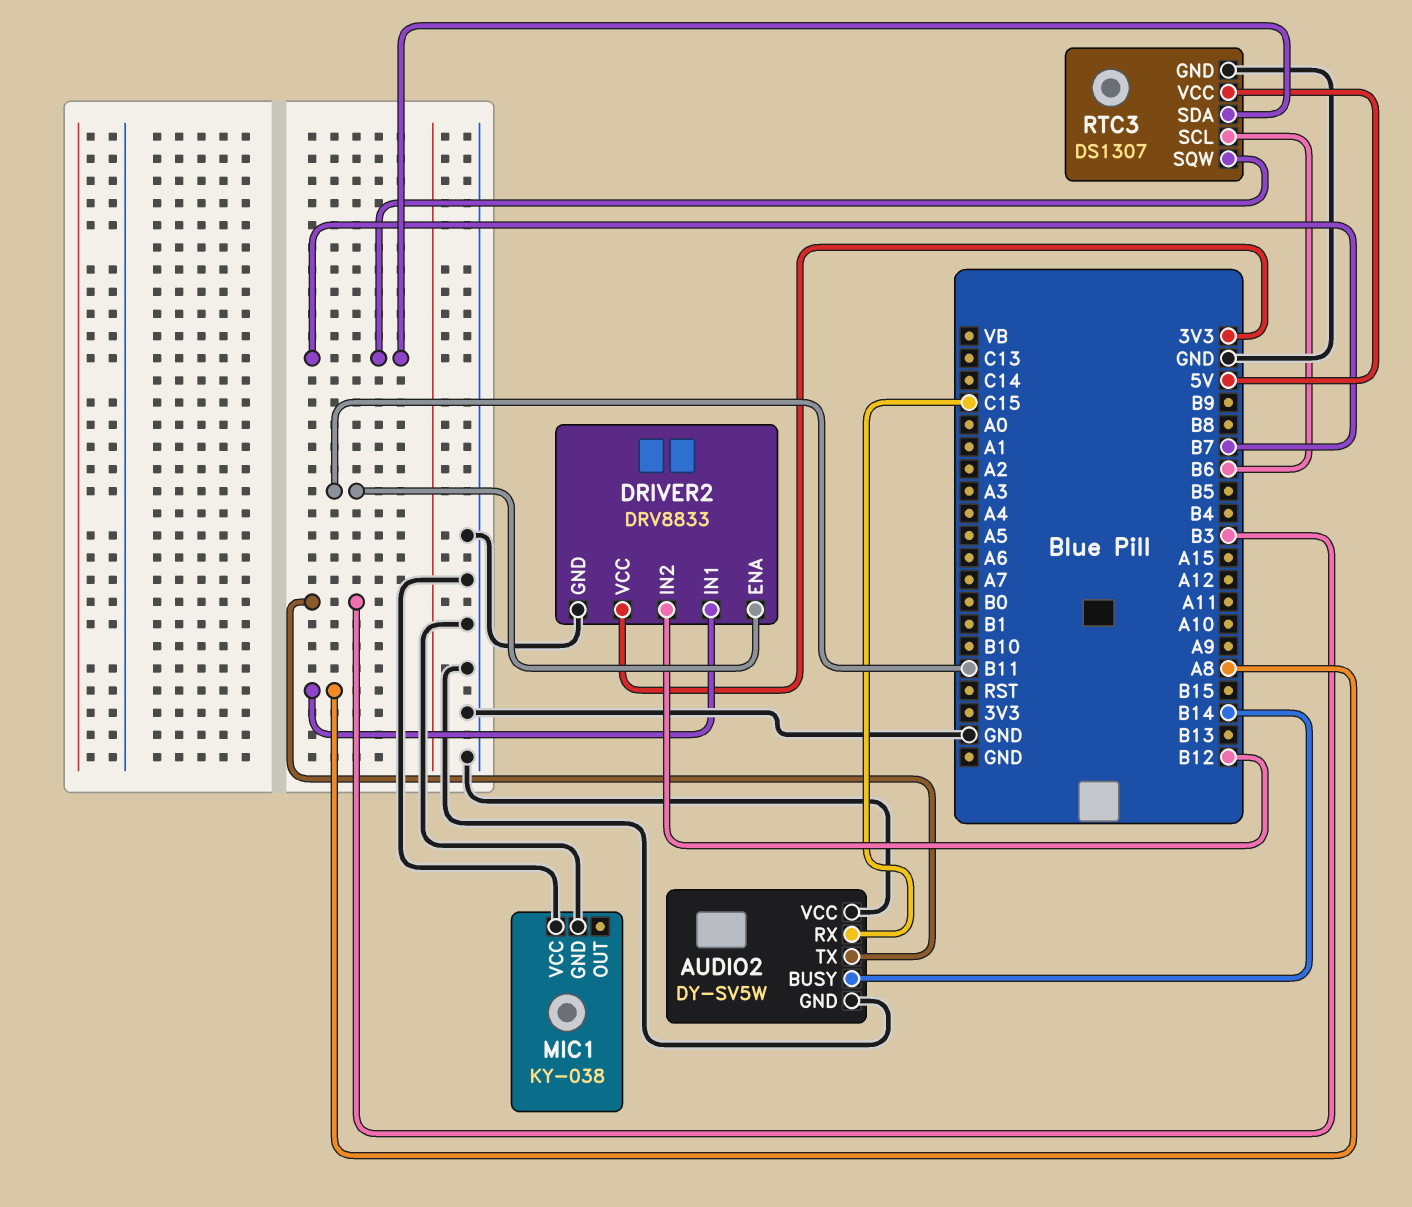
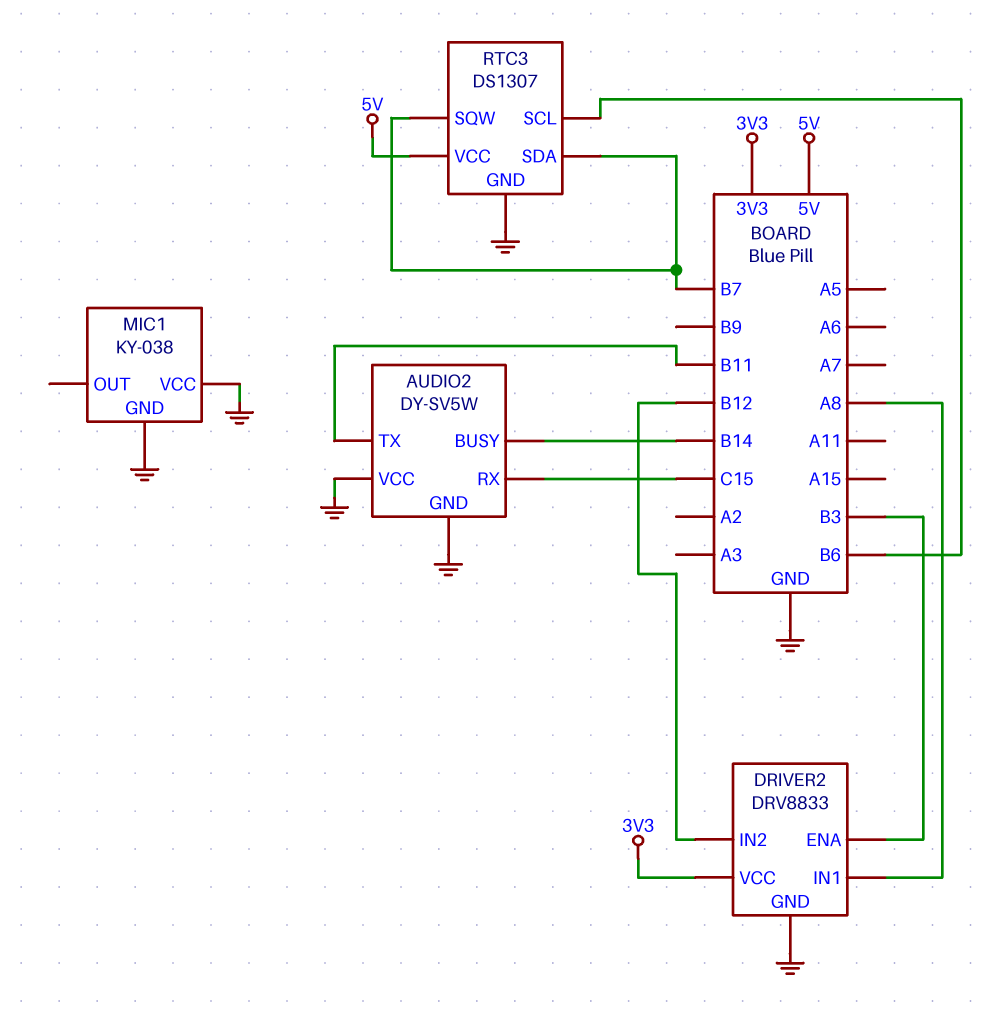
AUDIO2 pin TX: B3 -> B11
DRIVER2 pin ENA: B11 -> B3

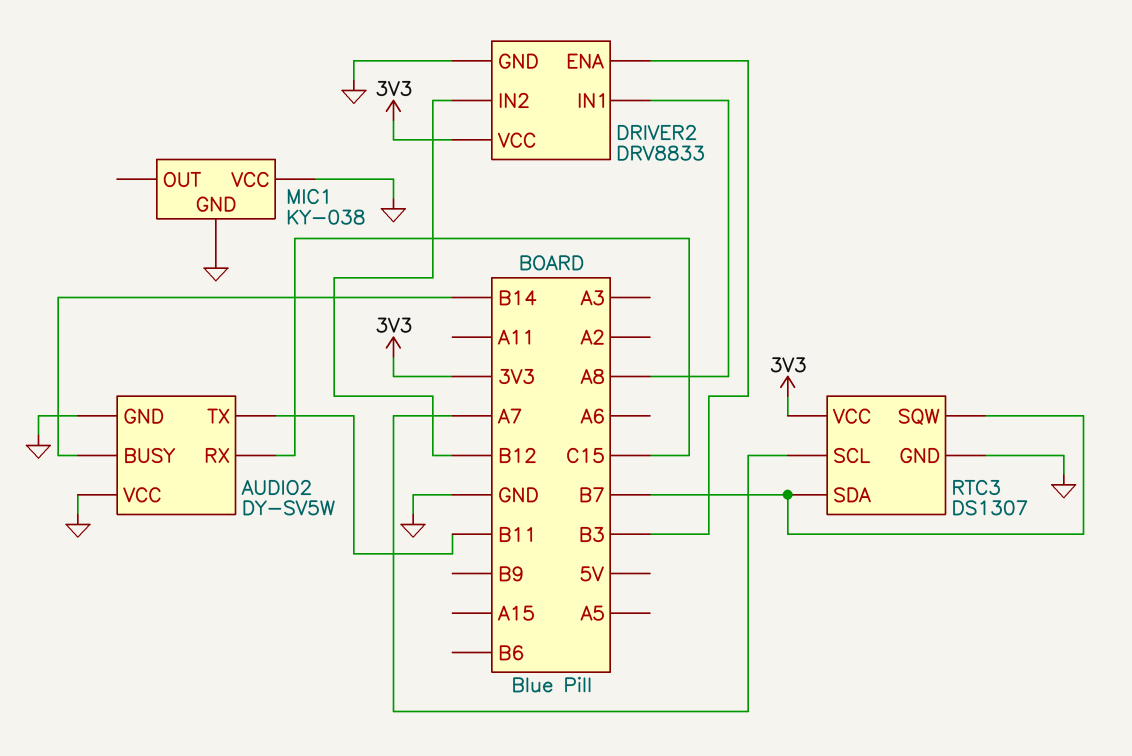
RTC3 pin SCL: B6 -> A7
RTC3 pin VCC: 5V -> 3V3

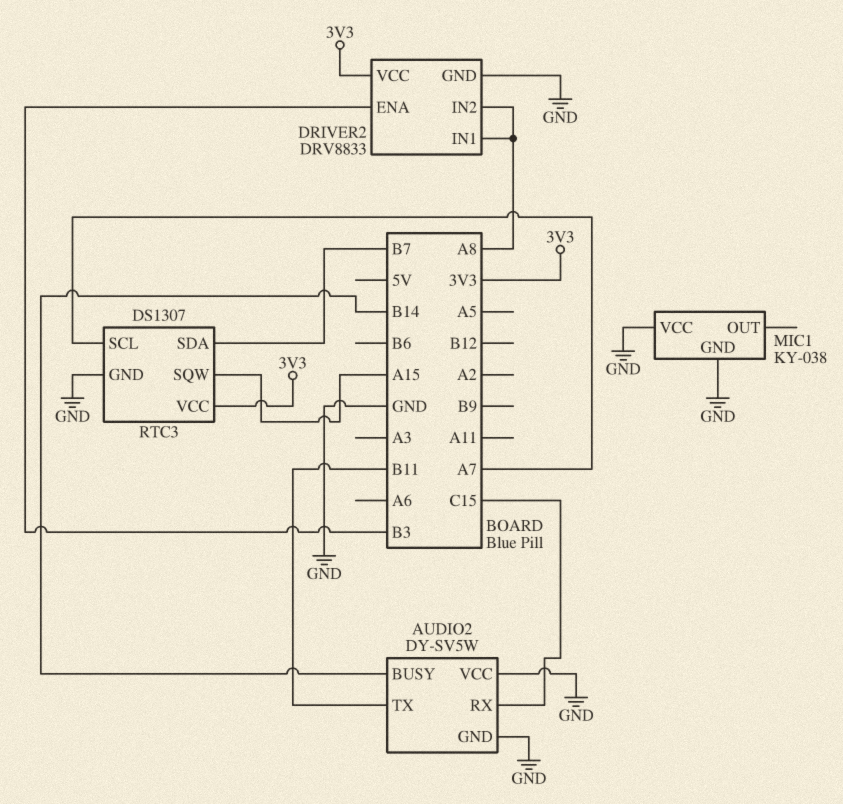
DRIVER2 pin IN2: B12 -> A8
RTC3 pin SQW: B7 -> A15

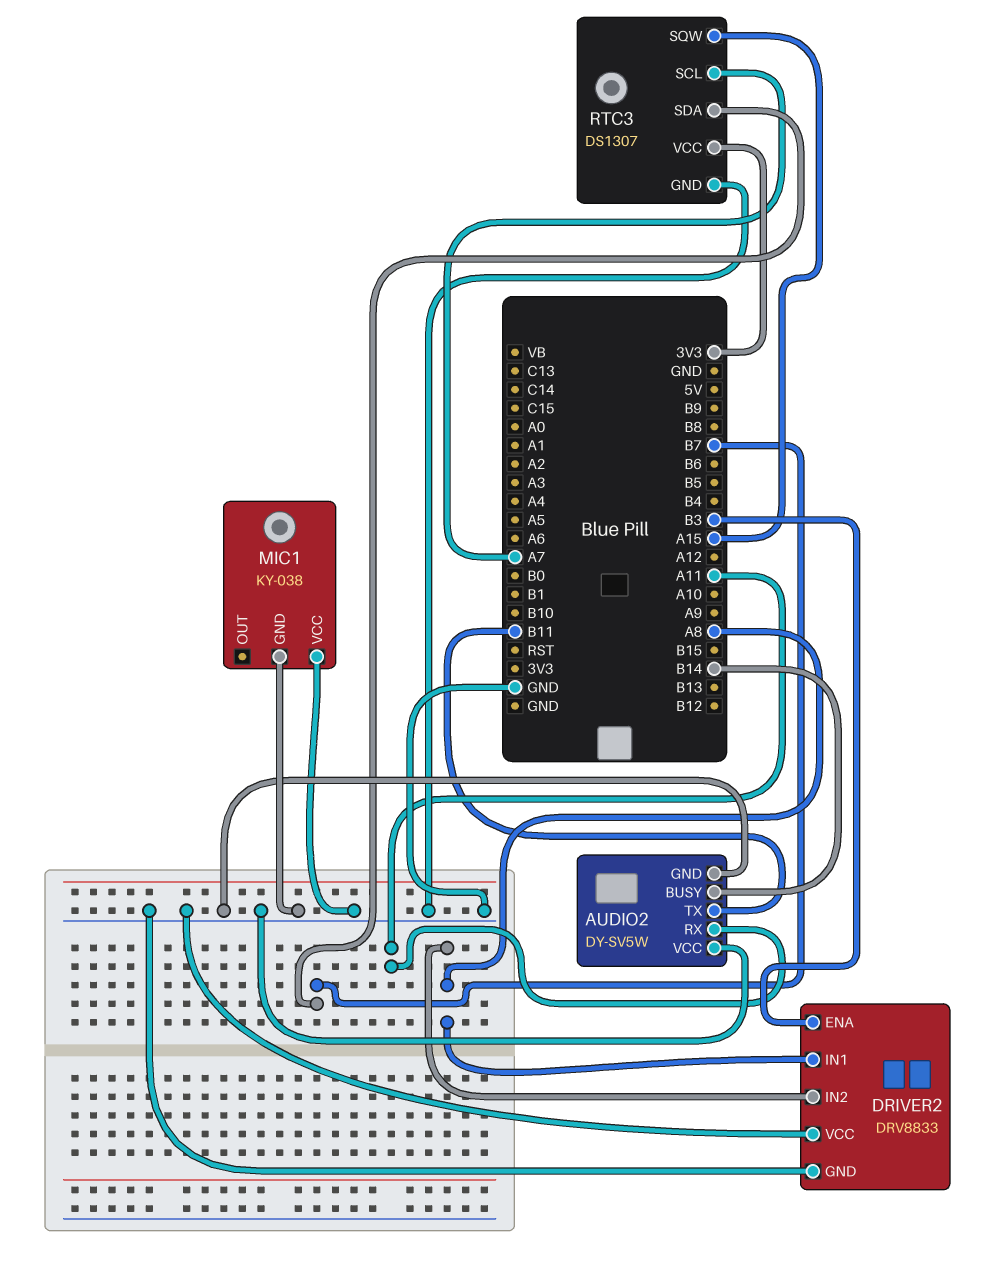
AUDIO2 pin RX: C15 -> A11
DRIVER2 pin VCC: 3V3 -> GND

